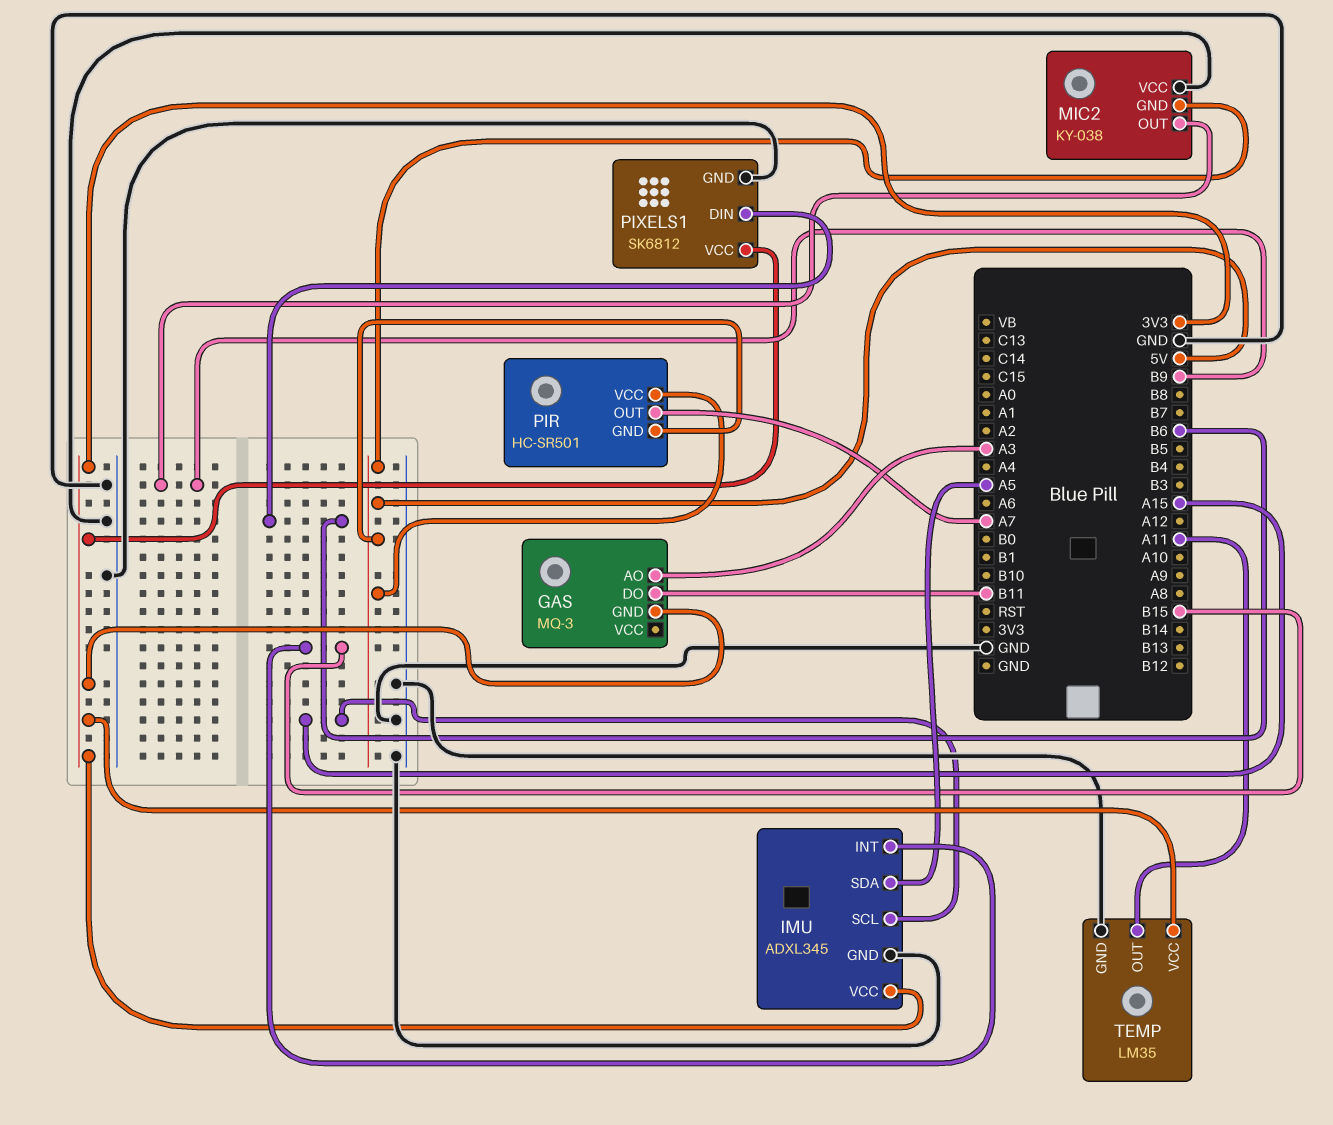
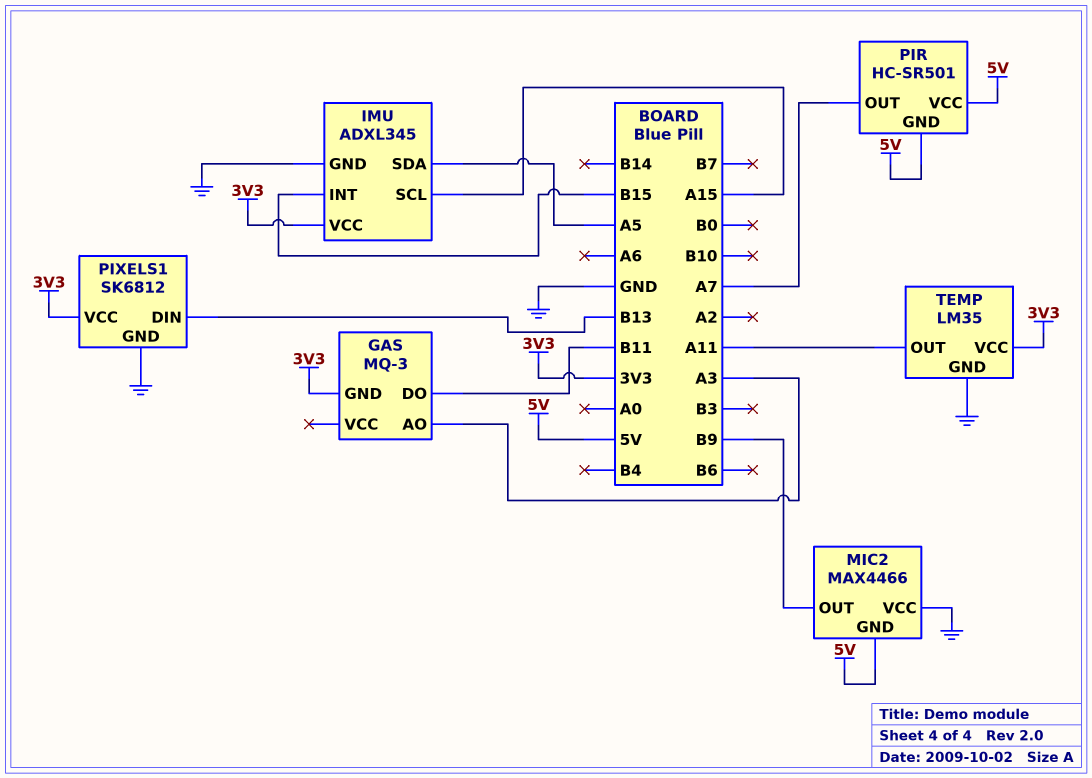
MIC2: KY-038 -> MAX4466
PIXELS1 pin DIN: B6 -> B13

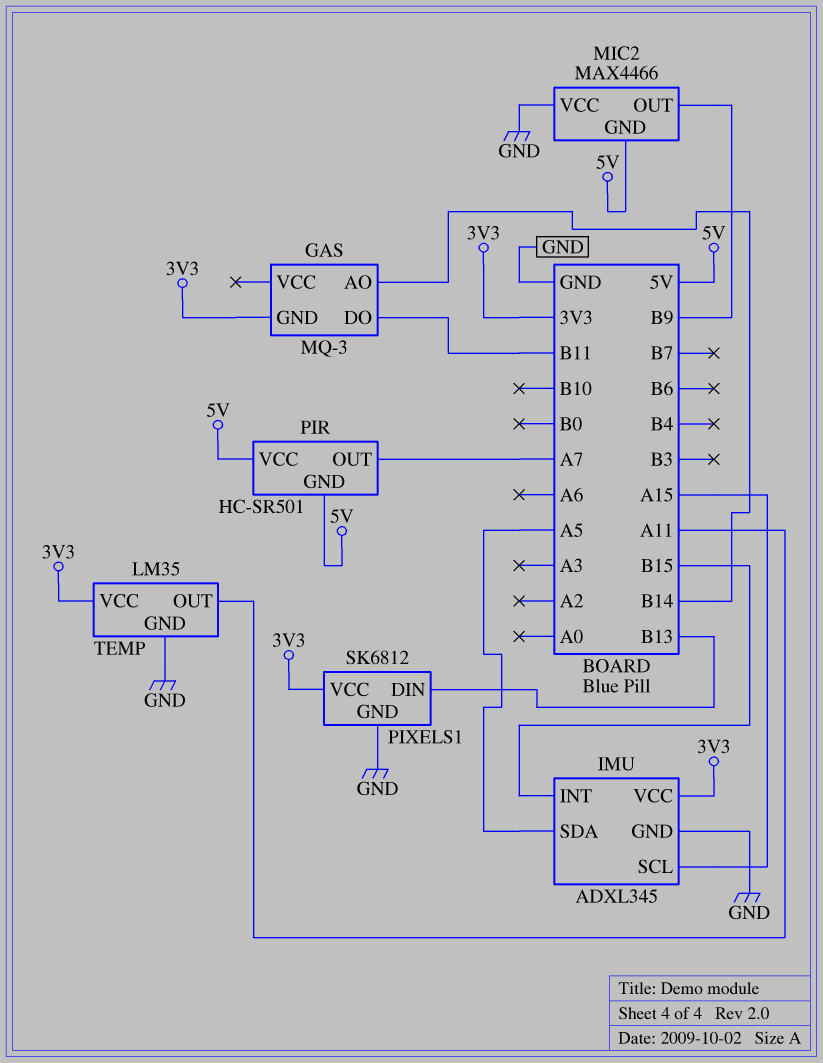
GAS pin AO: A3 -> B14

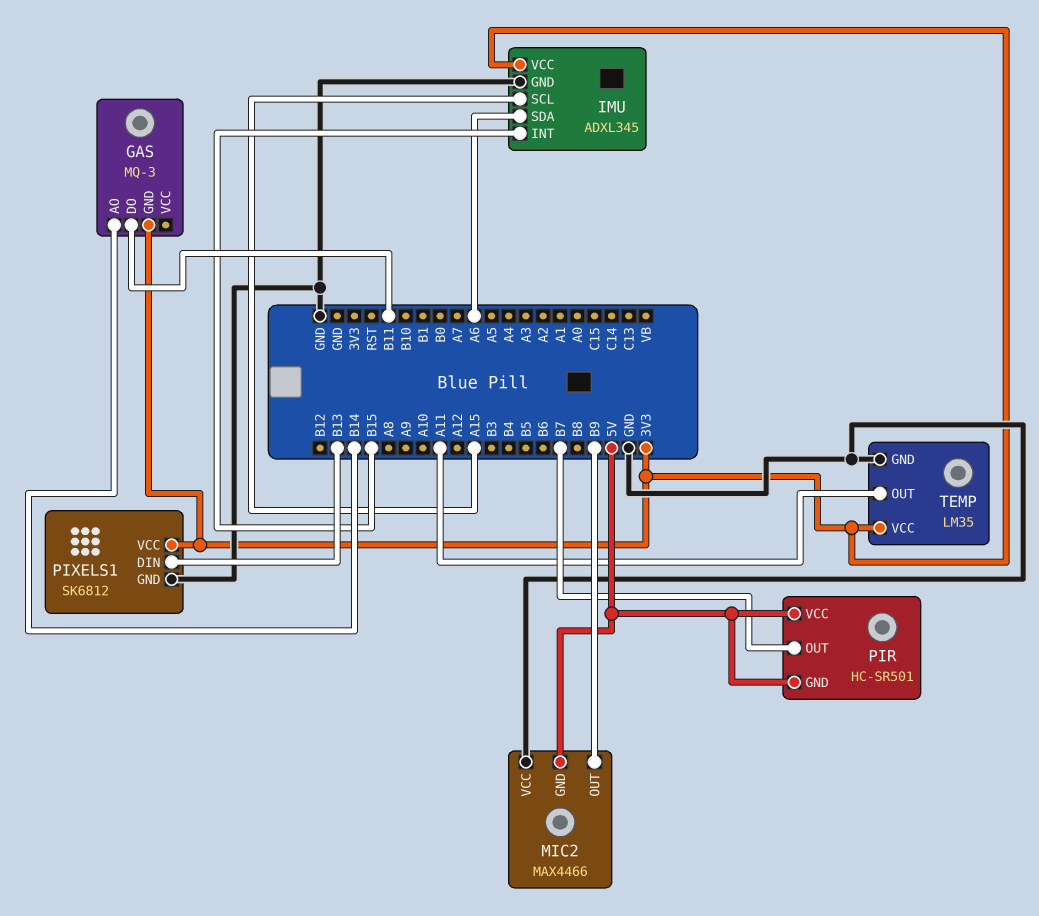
IMU pin SDA: A5 -> A6
PIR pin OUT: A7 -> B7

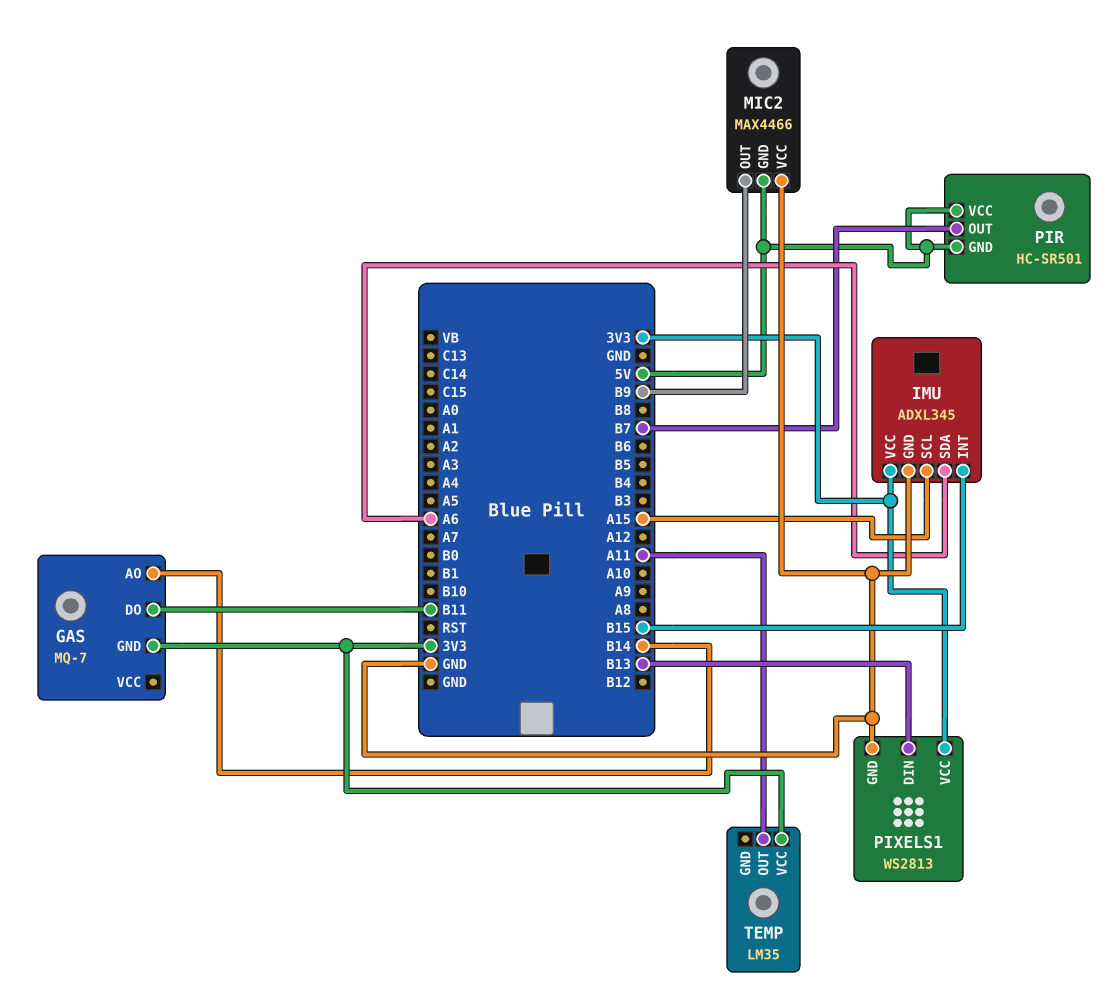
GAS: MQ-3 -> MQ-7
PIXELS1: SK6812 -> WS2813
TEMP pin GND: GND -> none

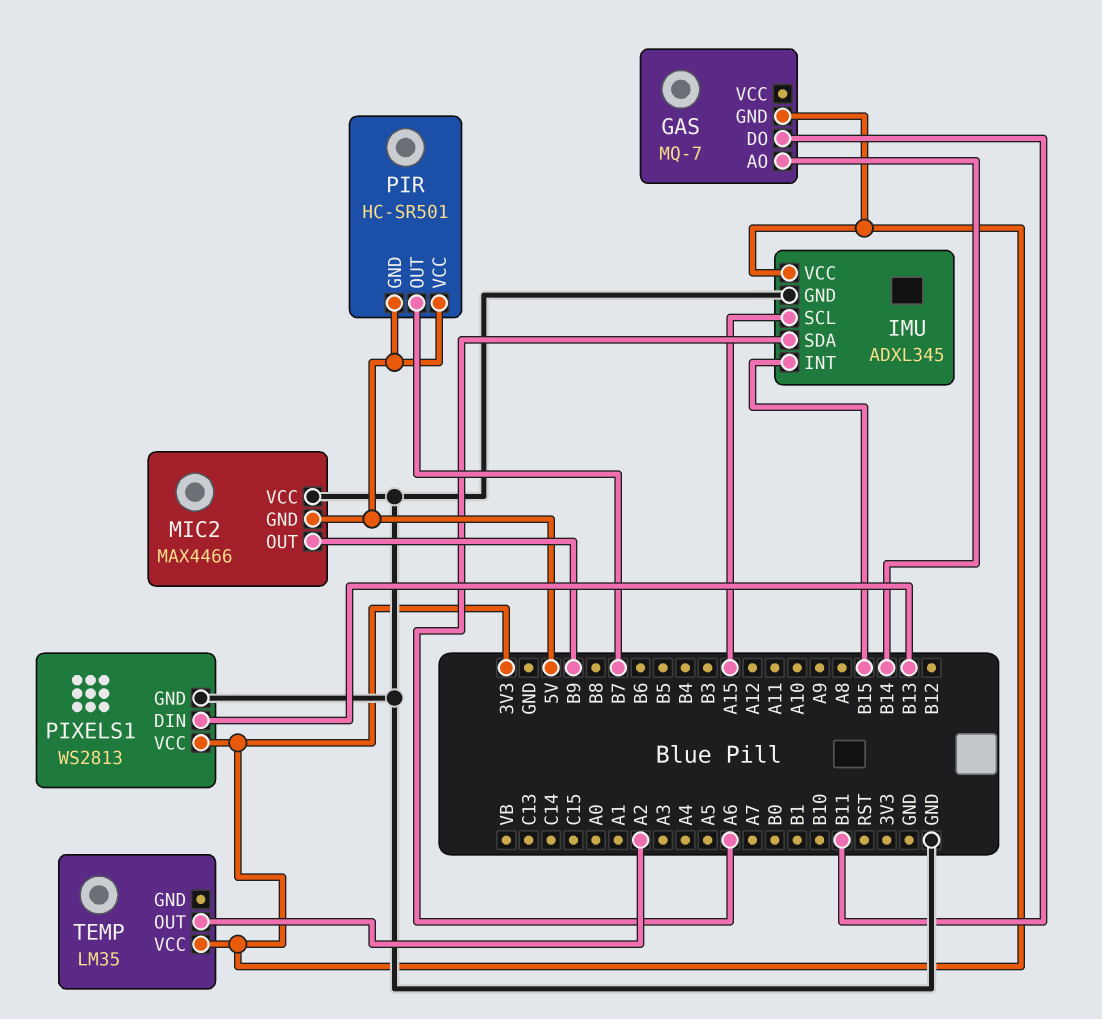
TEMP pin OUT: A11 -> A2

